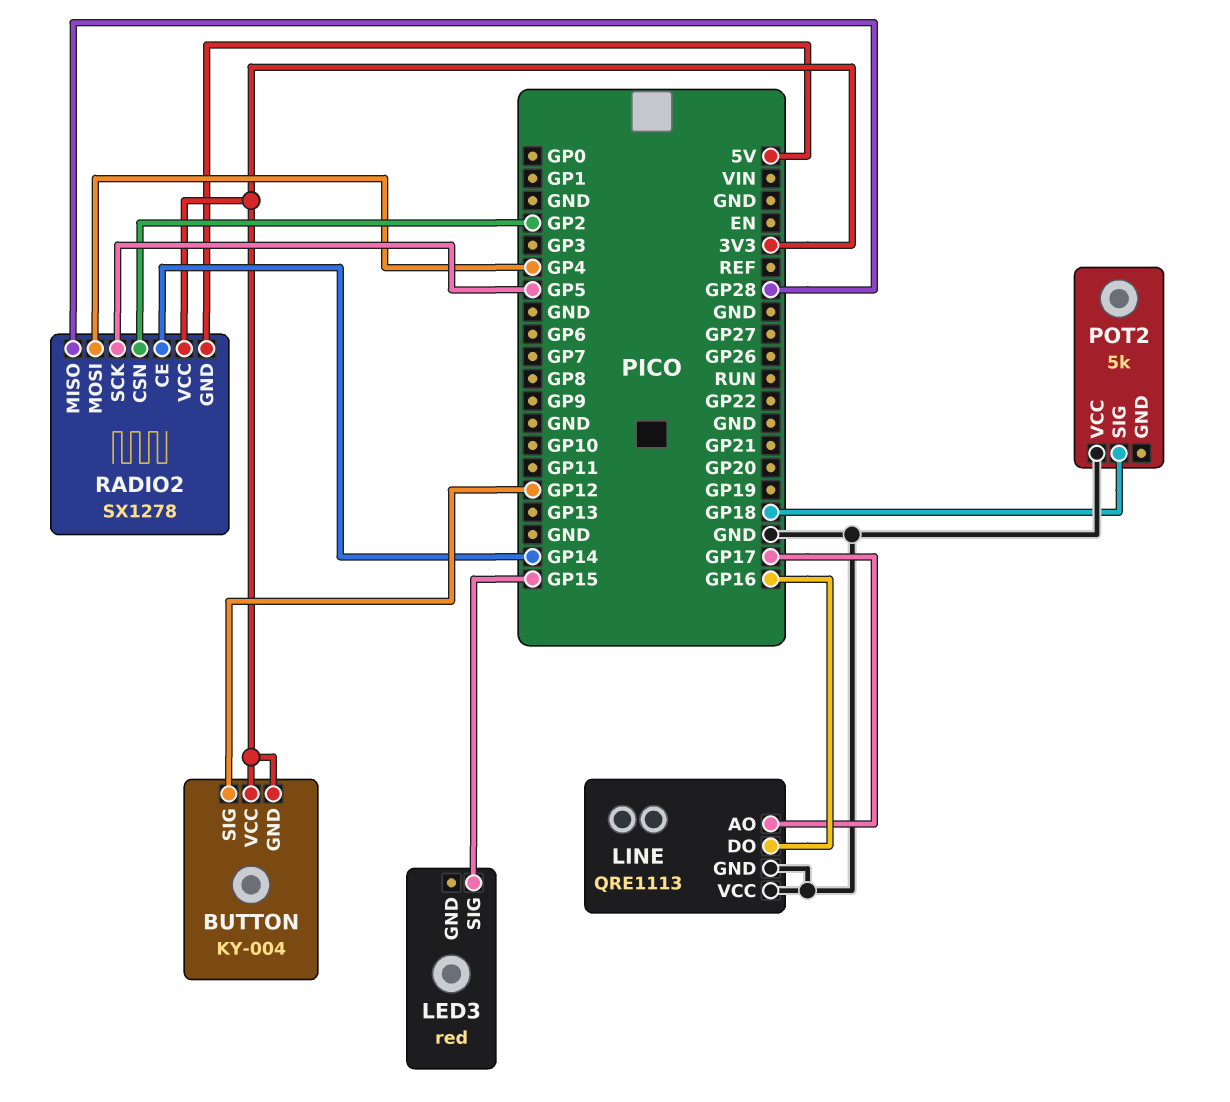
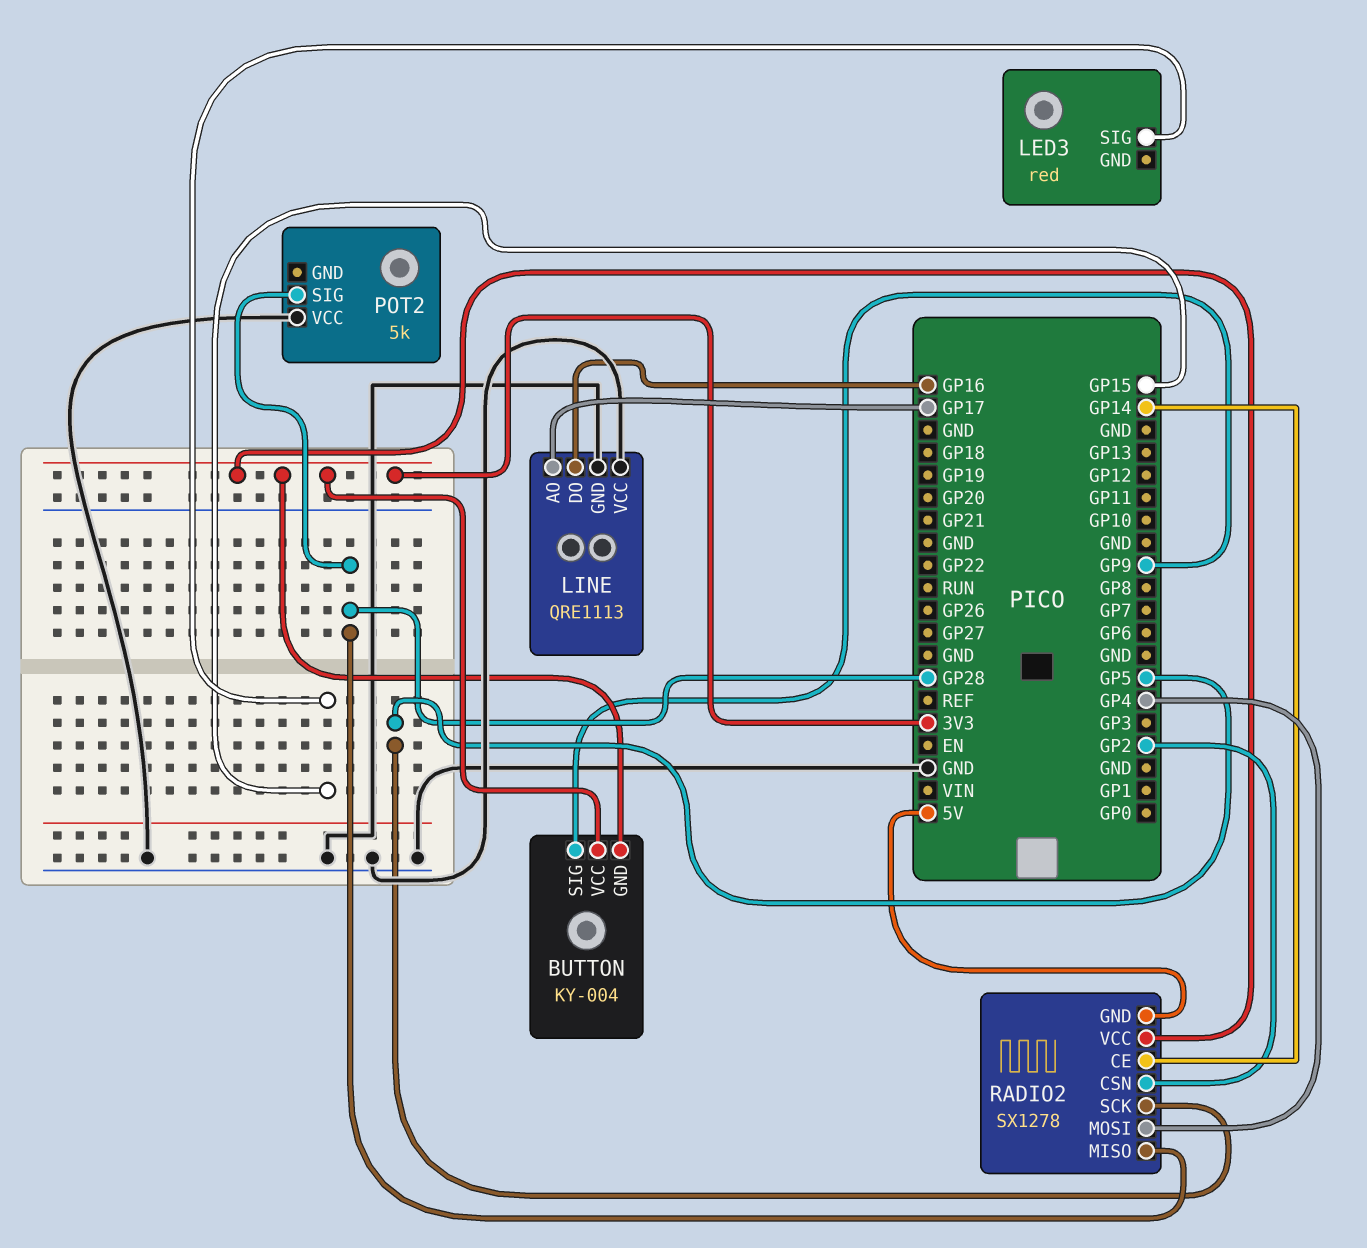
BUTTON pin SIG: GP12 -> GP9
POT2 pin SIG: GP18 -> GP28

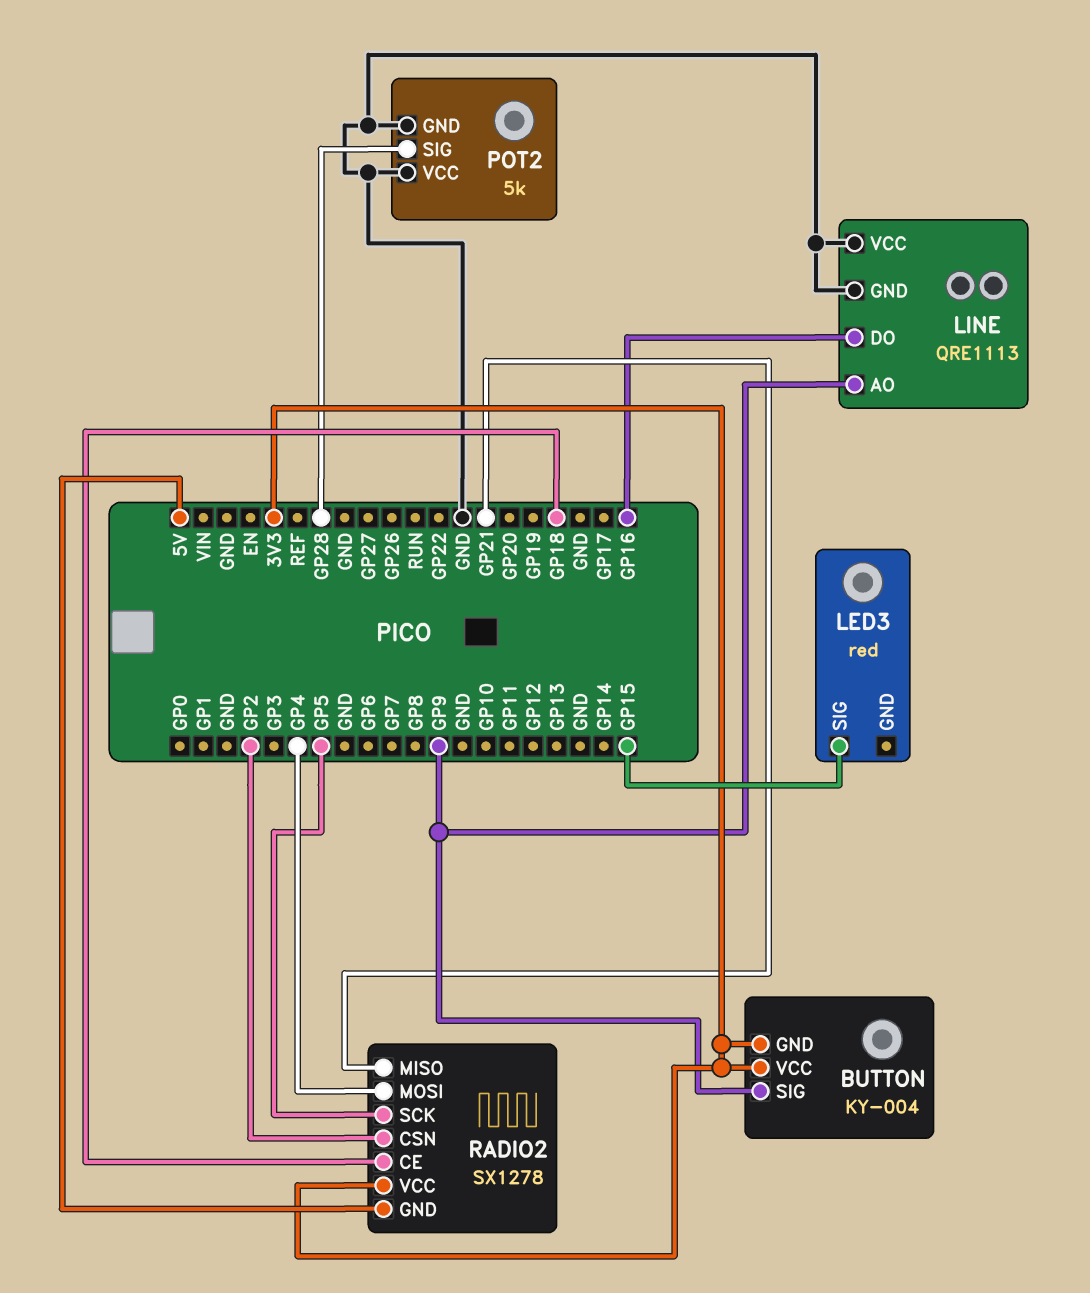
LINE pin AO: GP17 -> GP9
POT2 pin GND: none -> GND
RADIO2 pin CE: GP14 -> GP18
RADIO2 pin MISO: GP28 -> GP21

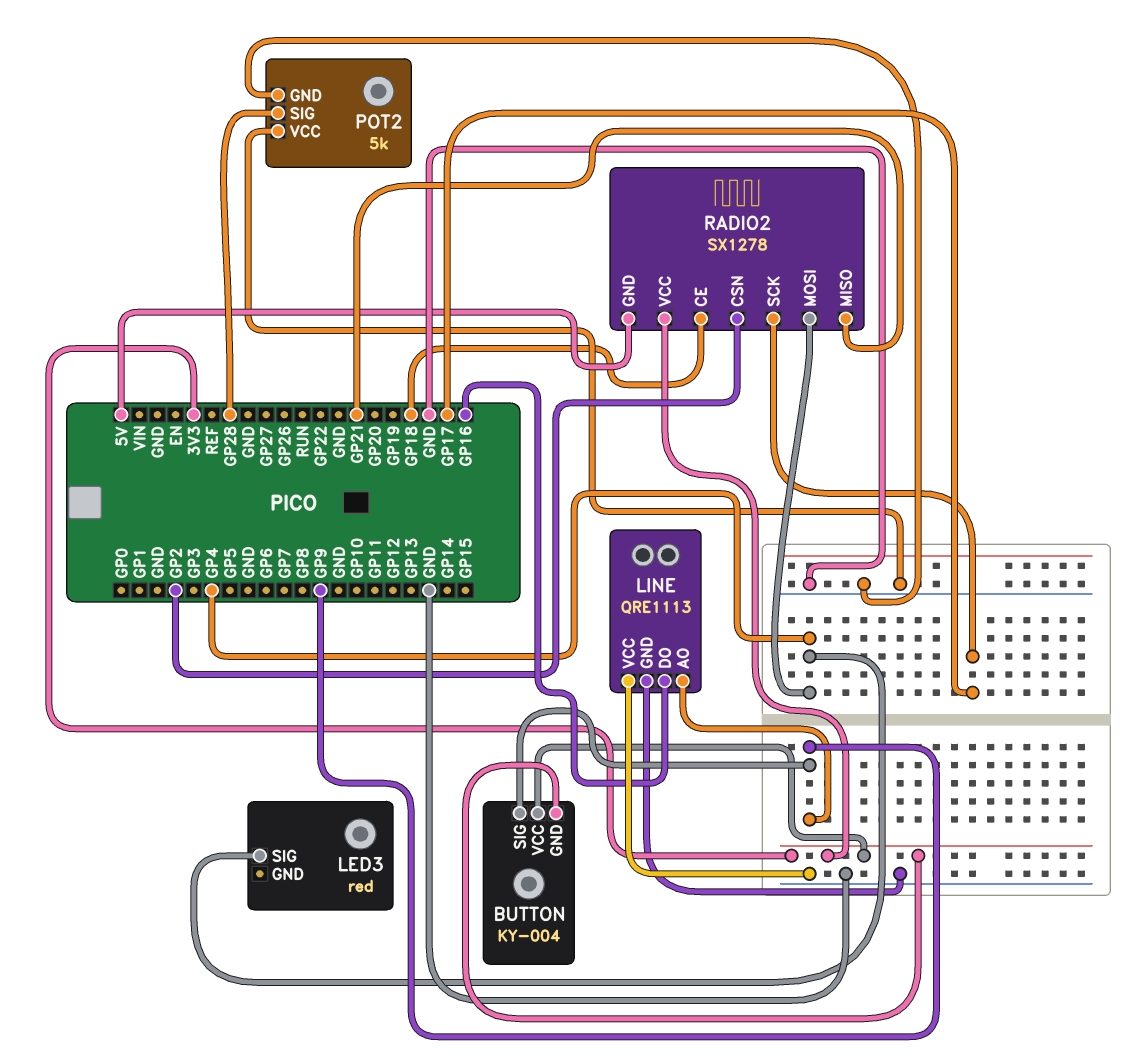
LED3 pin SIG: GP15 -> GP4
RADIO2 pin SCK: GP5 -> GP17

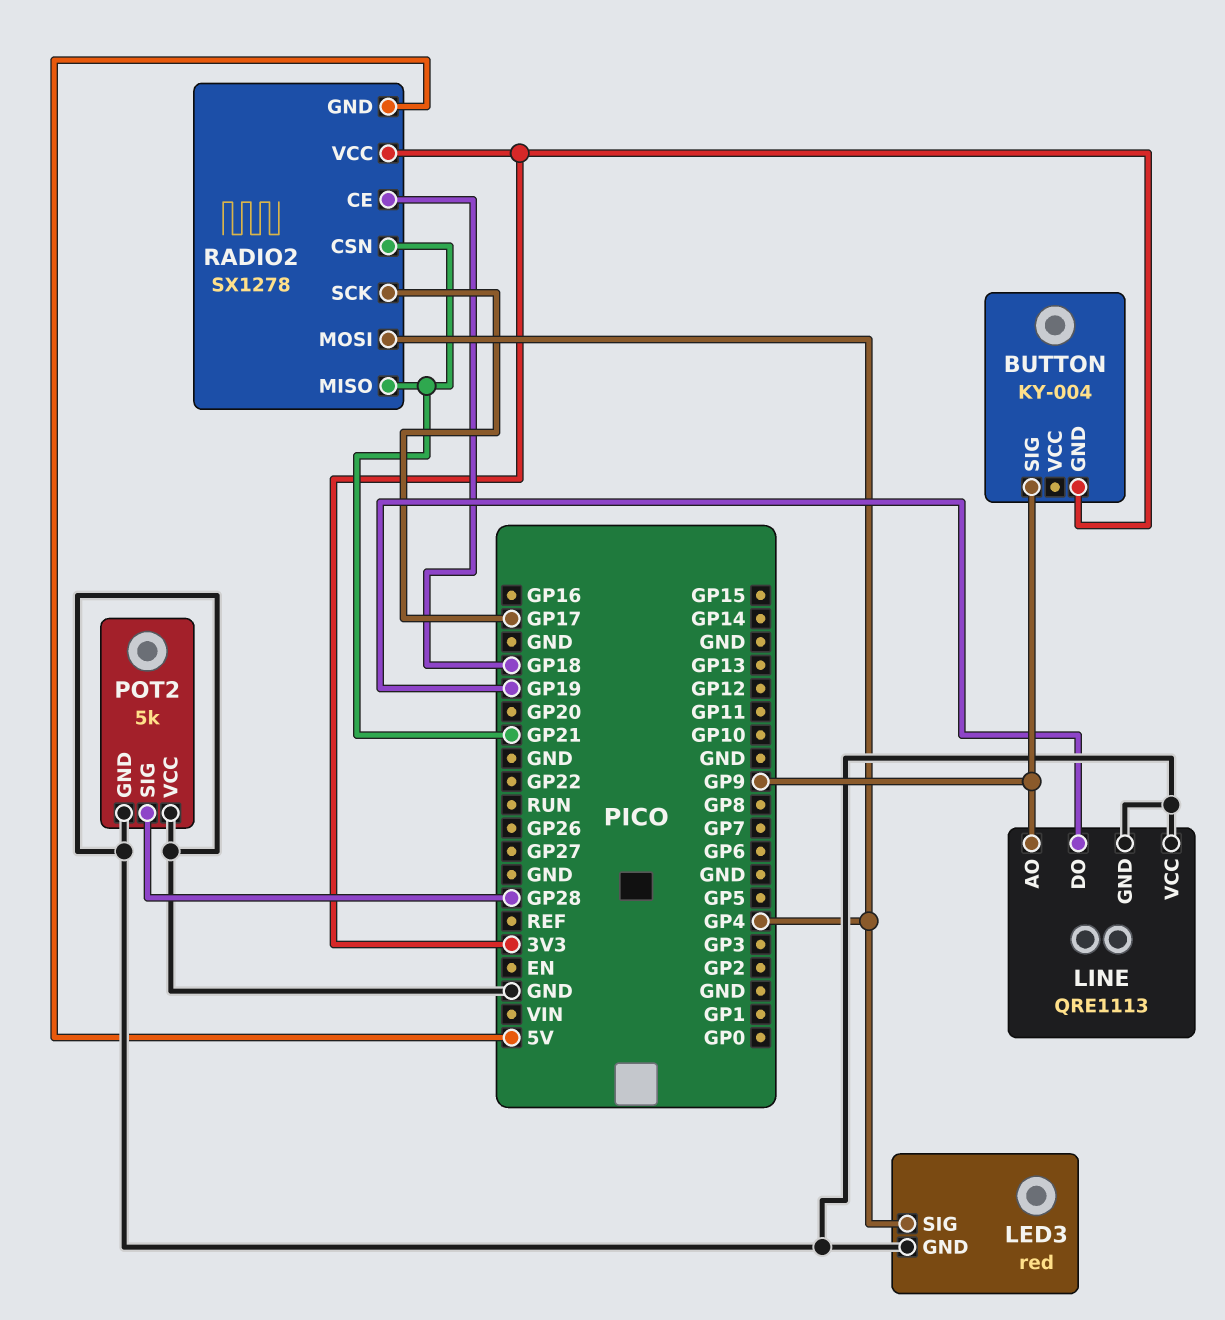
BUTTON pin VCC: 3V3 -> none
LED3 pin GND: none -> GND
LINE pin DO: GP16 -> GP19
RADIO2 pin CSN: GP2 -> GP21

